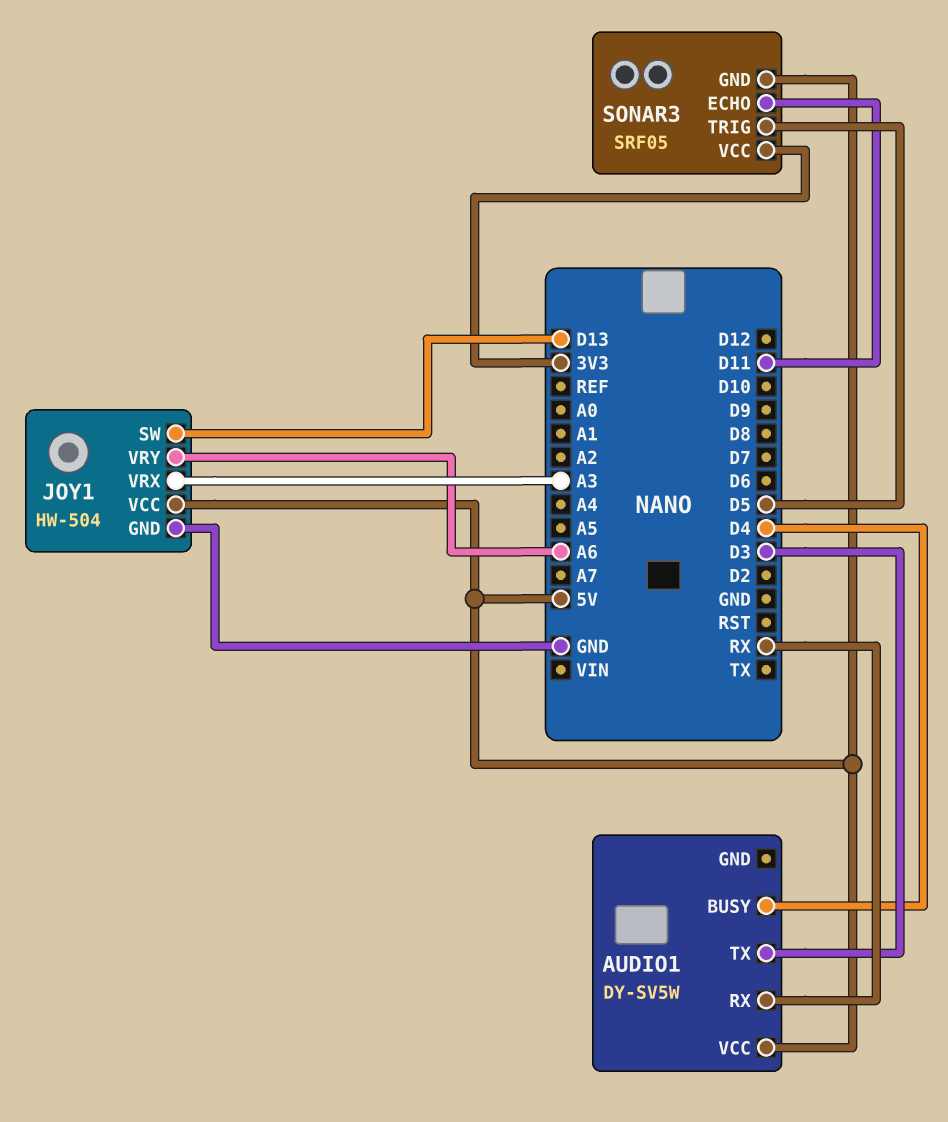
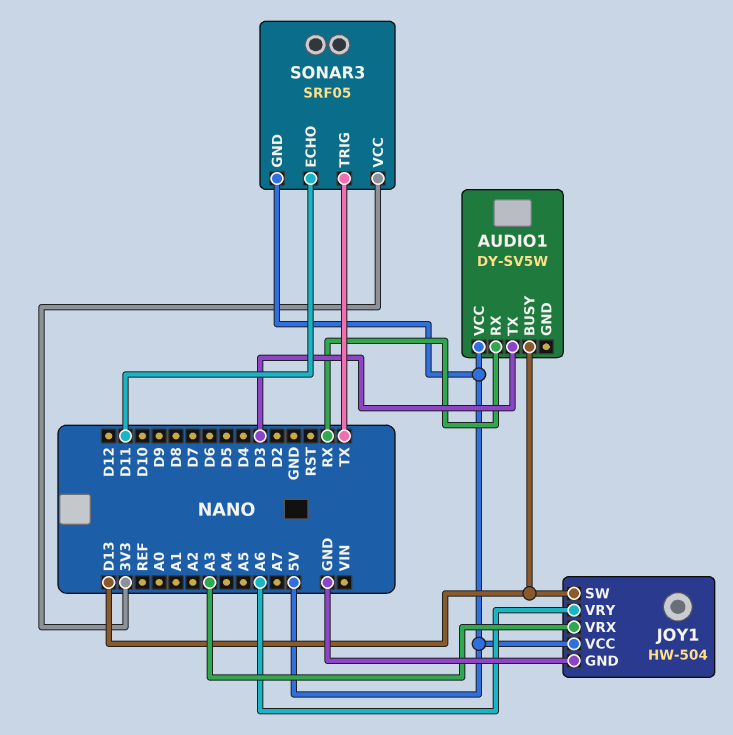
AUDIO1 pin BUSY: D4 -> D13
SONAR3 pin TRIG: D5 -> TX

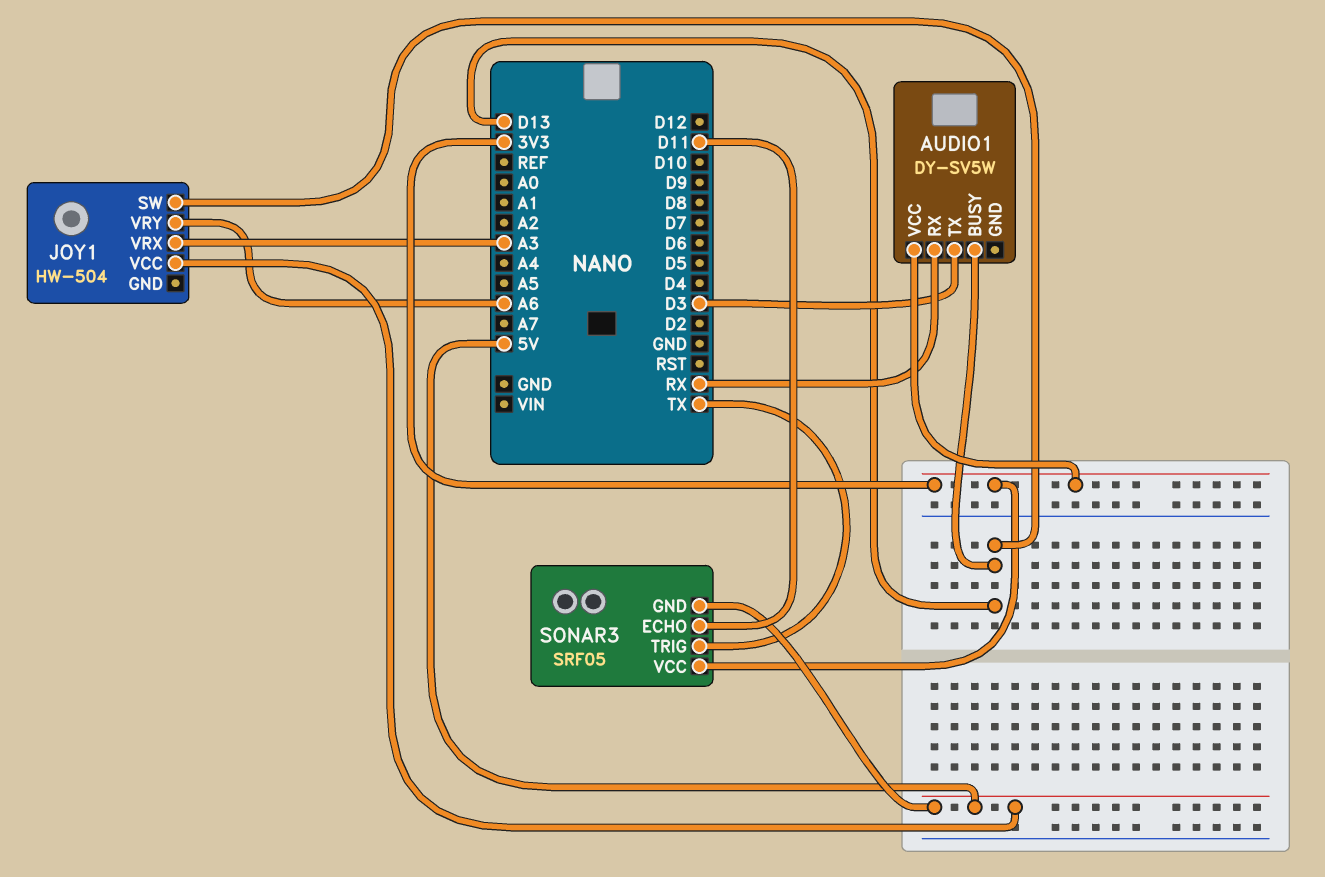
AUDIO1 pin VCC: 5V -> 3V3
JOY1 pin GND: GND -> none

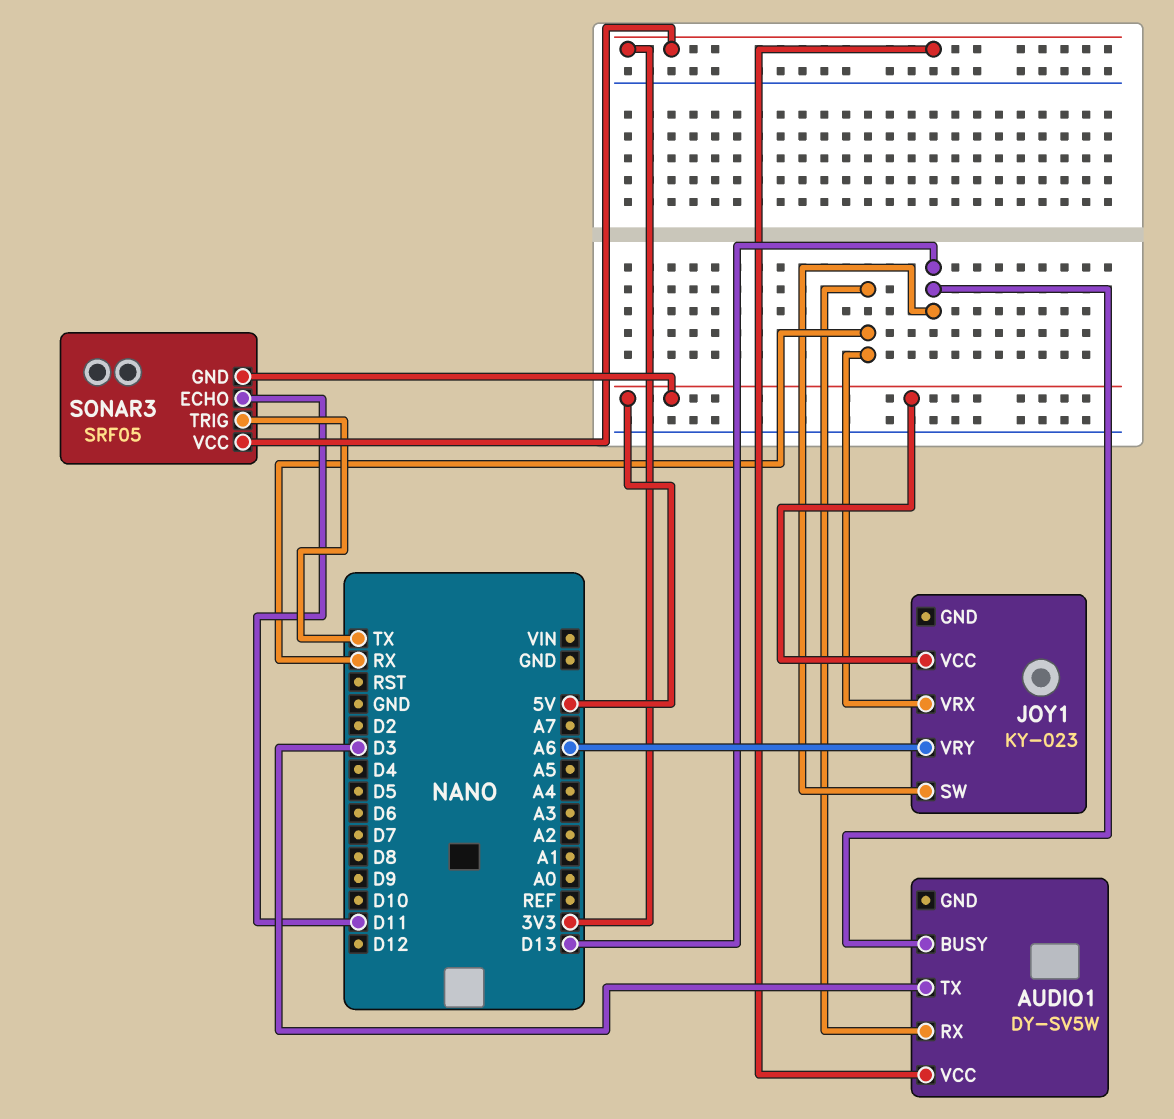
JOY1: HW-504 -> KY-023
JOY1 pin VRX: A3 -> RX

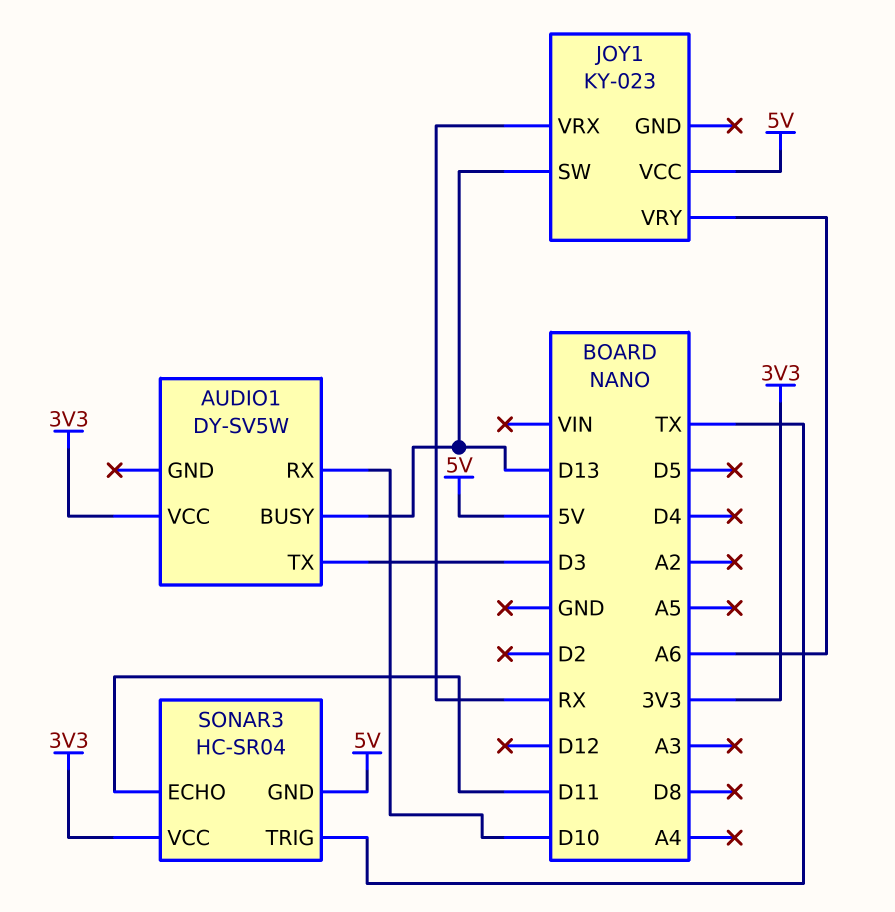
AUDIO1 pin RX: RX -> D10
SONAR3: SRF05 -> HC-SR04

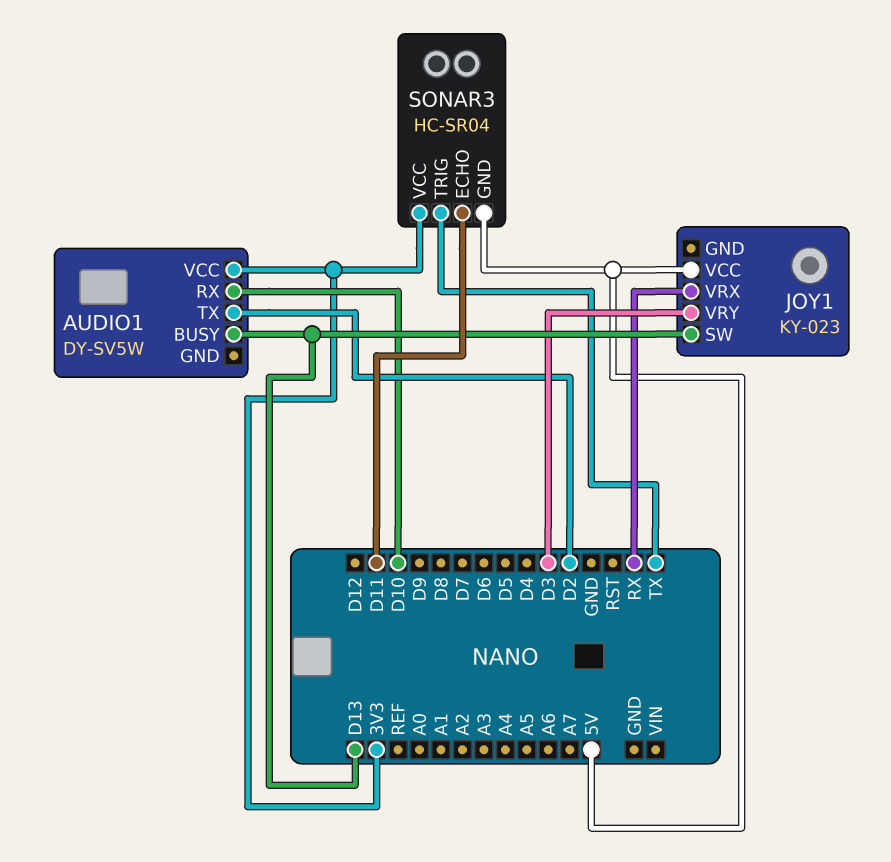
AUDIO1 pin TX: D3 -> D2
JOY1 pin VRY: A6 -> D3

